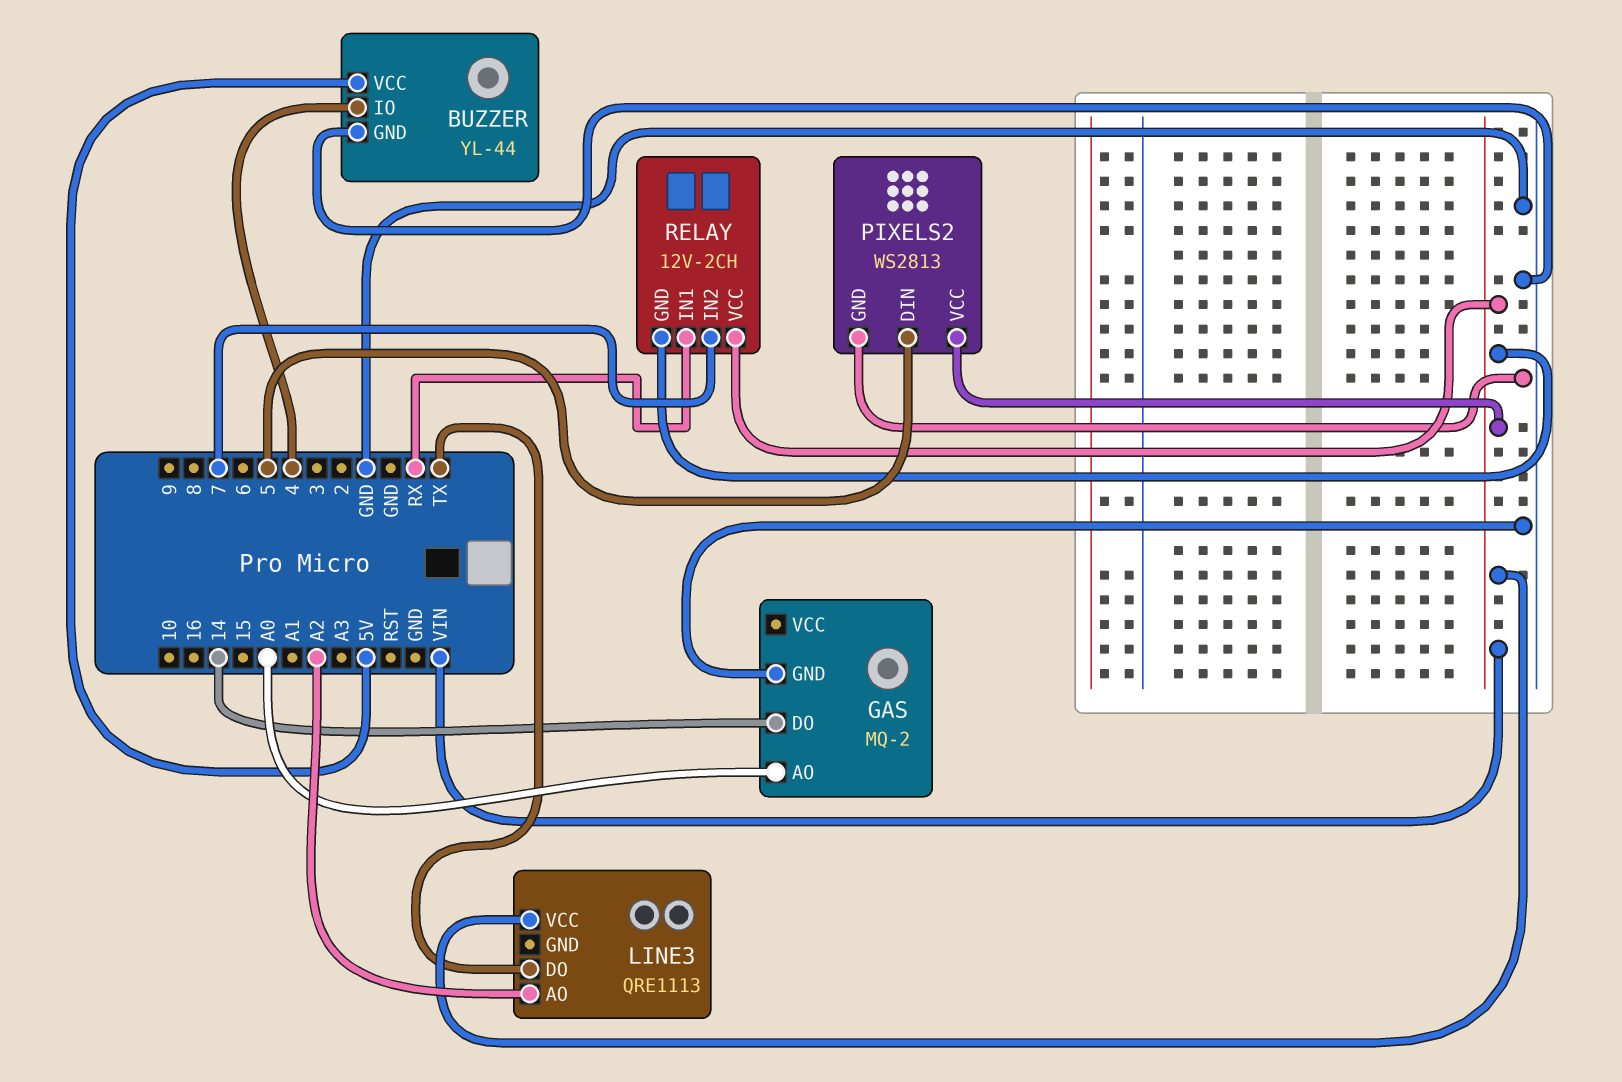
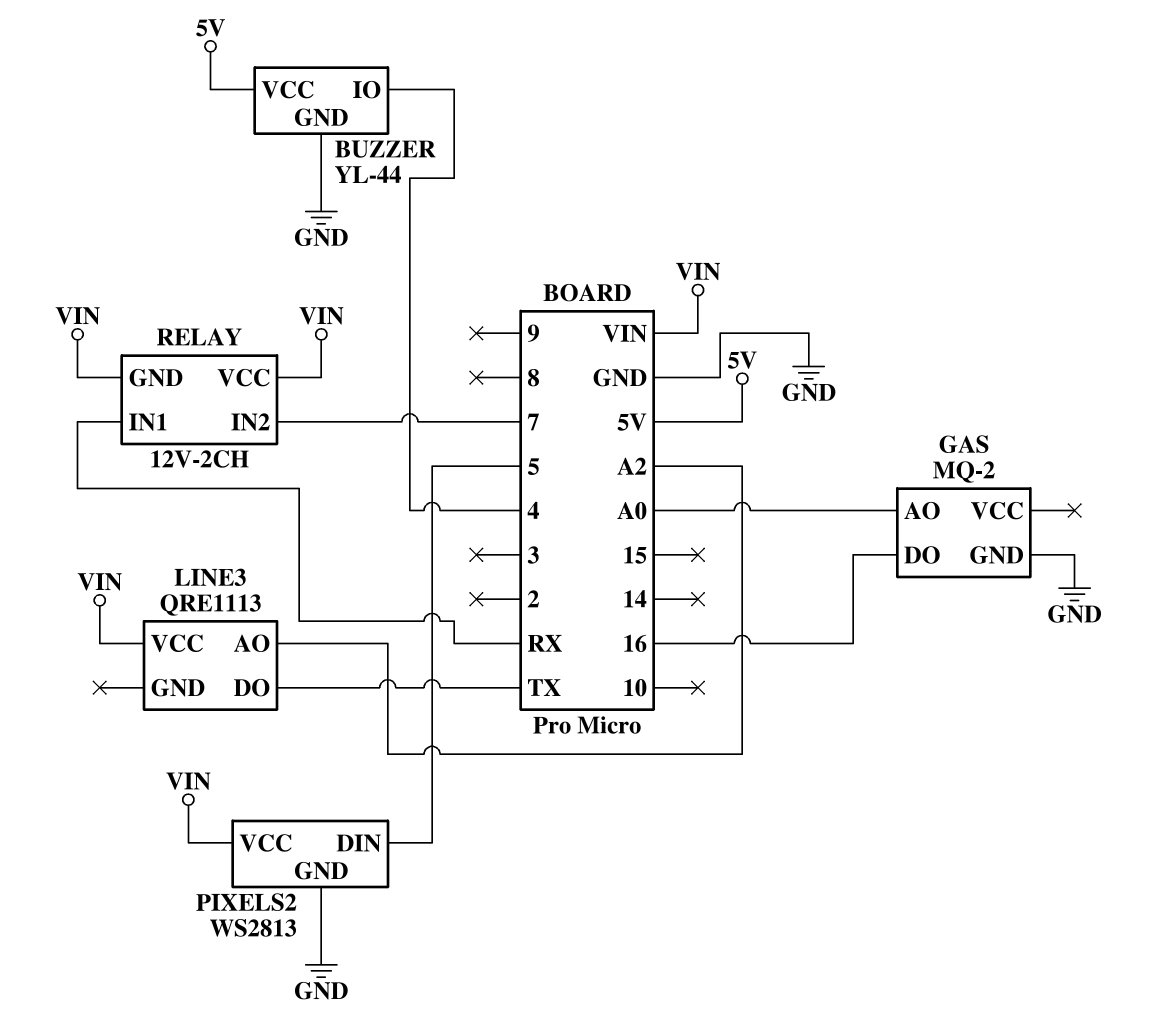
GAS pin DO: 14 -> 16

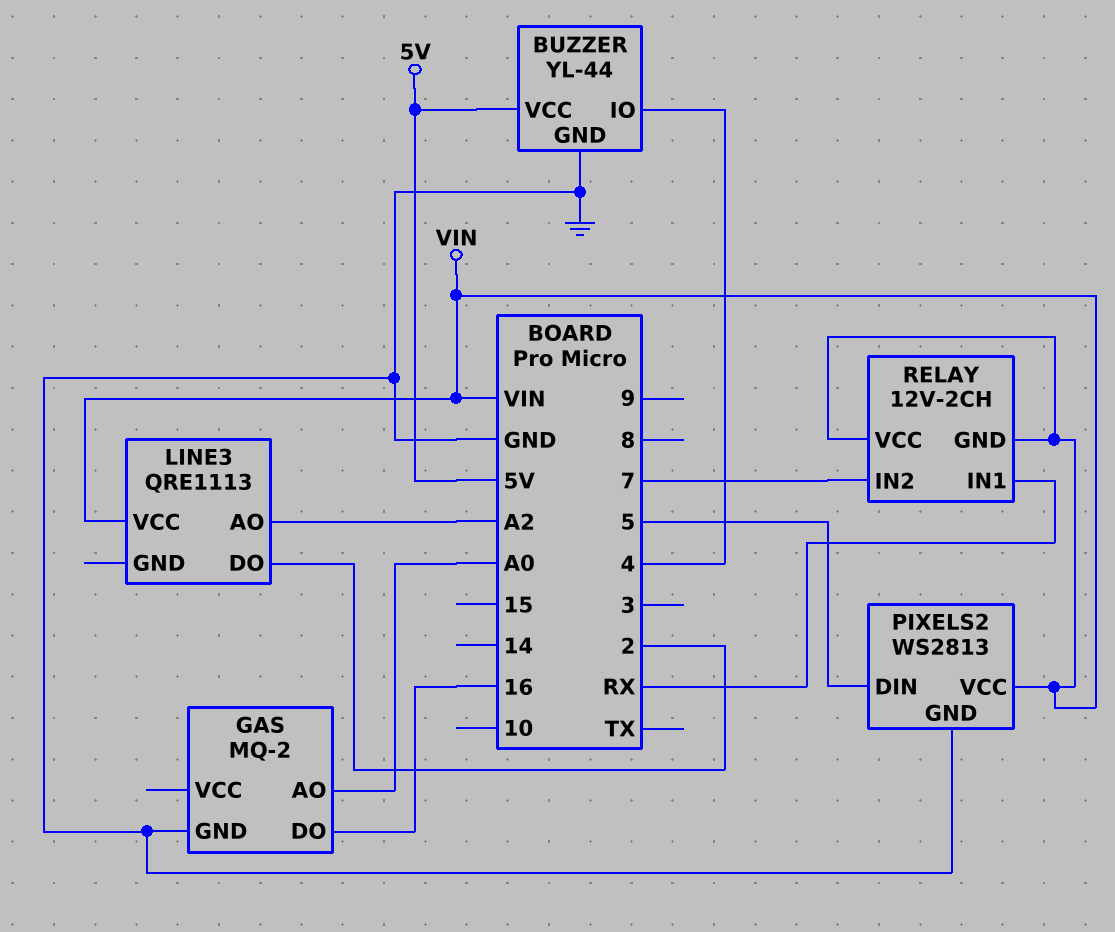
LINE3 pin DO: TX -> 2

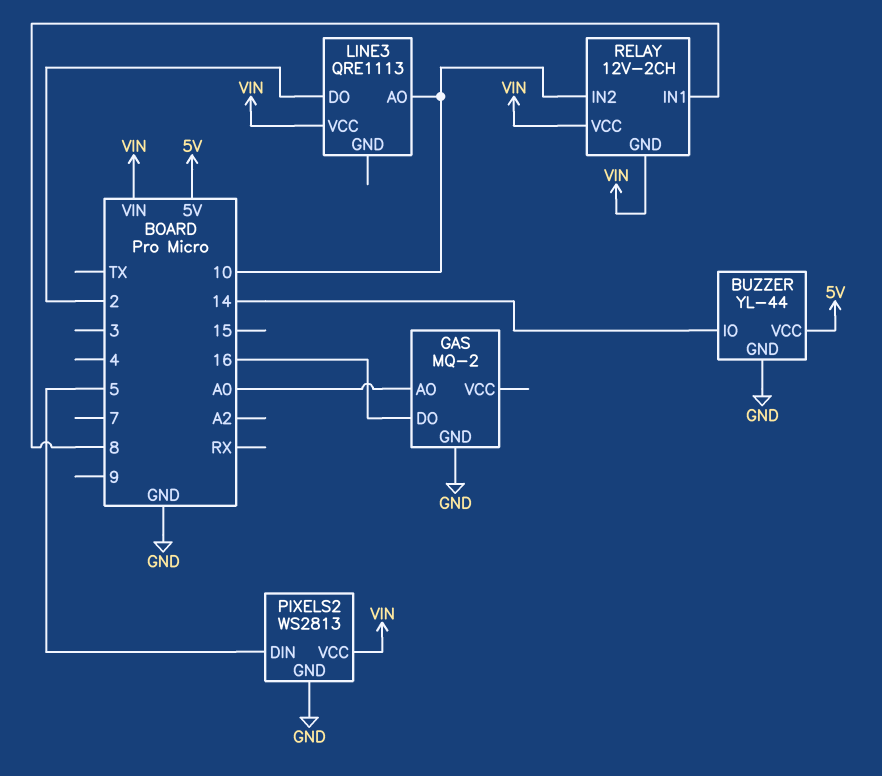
BUZZER pin IO: 4 -> 14
LINE3 pin AO: A2 -> 10
RELAY pin IN1: RX -> 8
RELAY pin IN2: 7 -> 10

